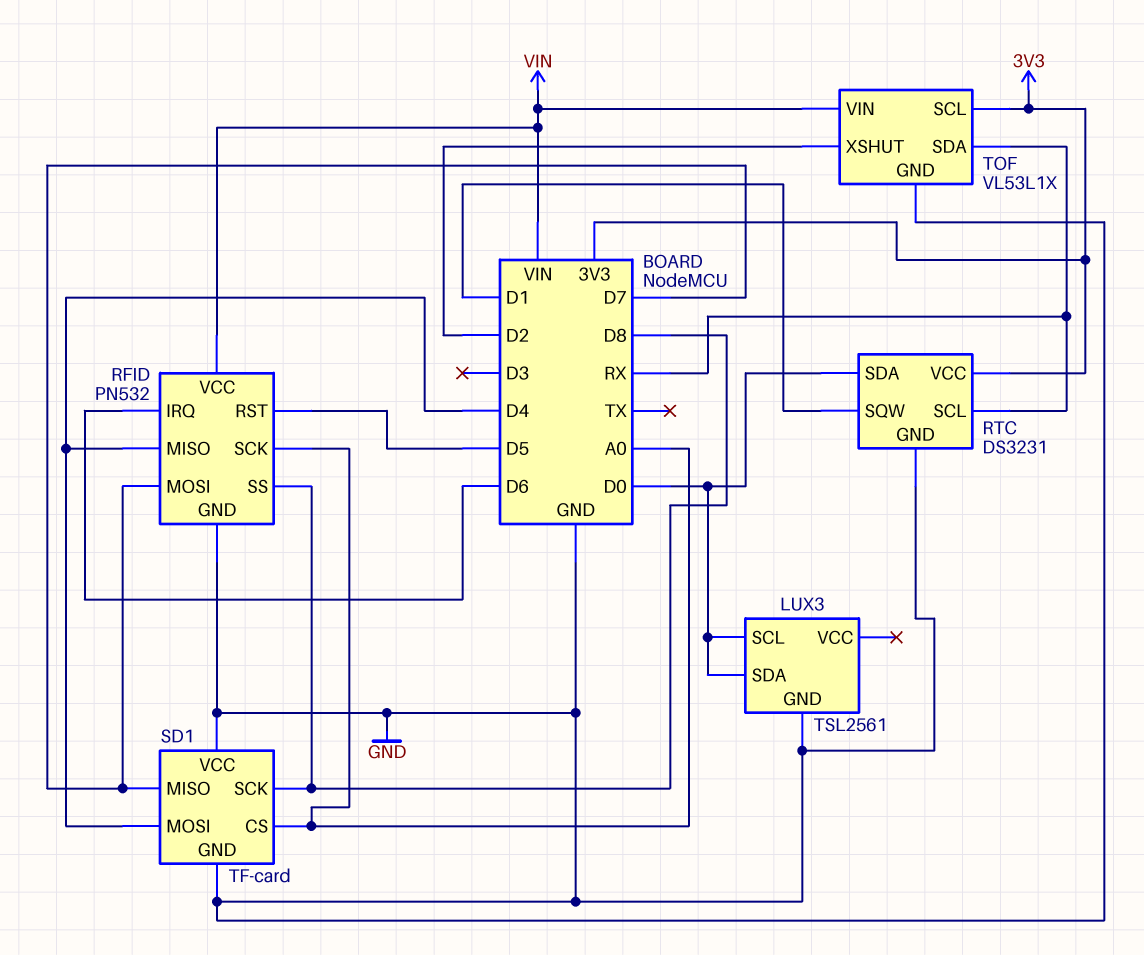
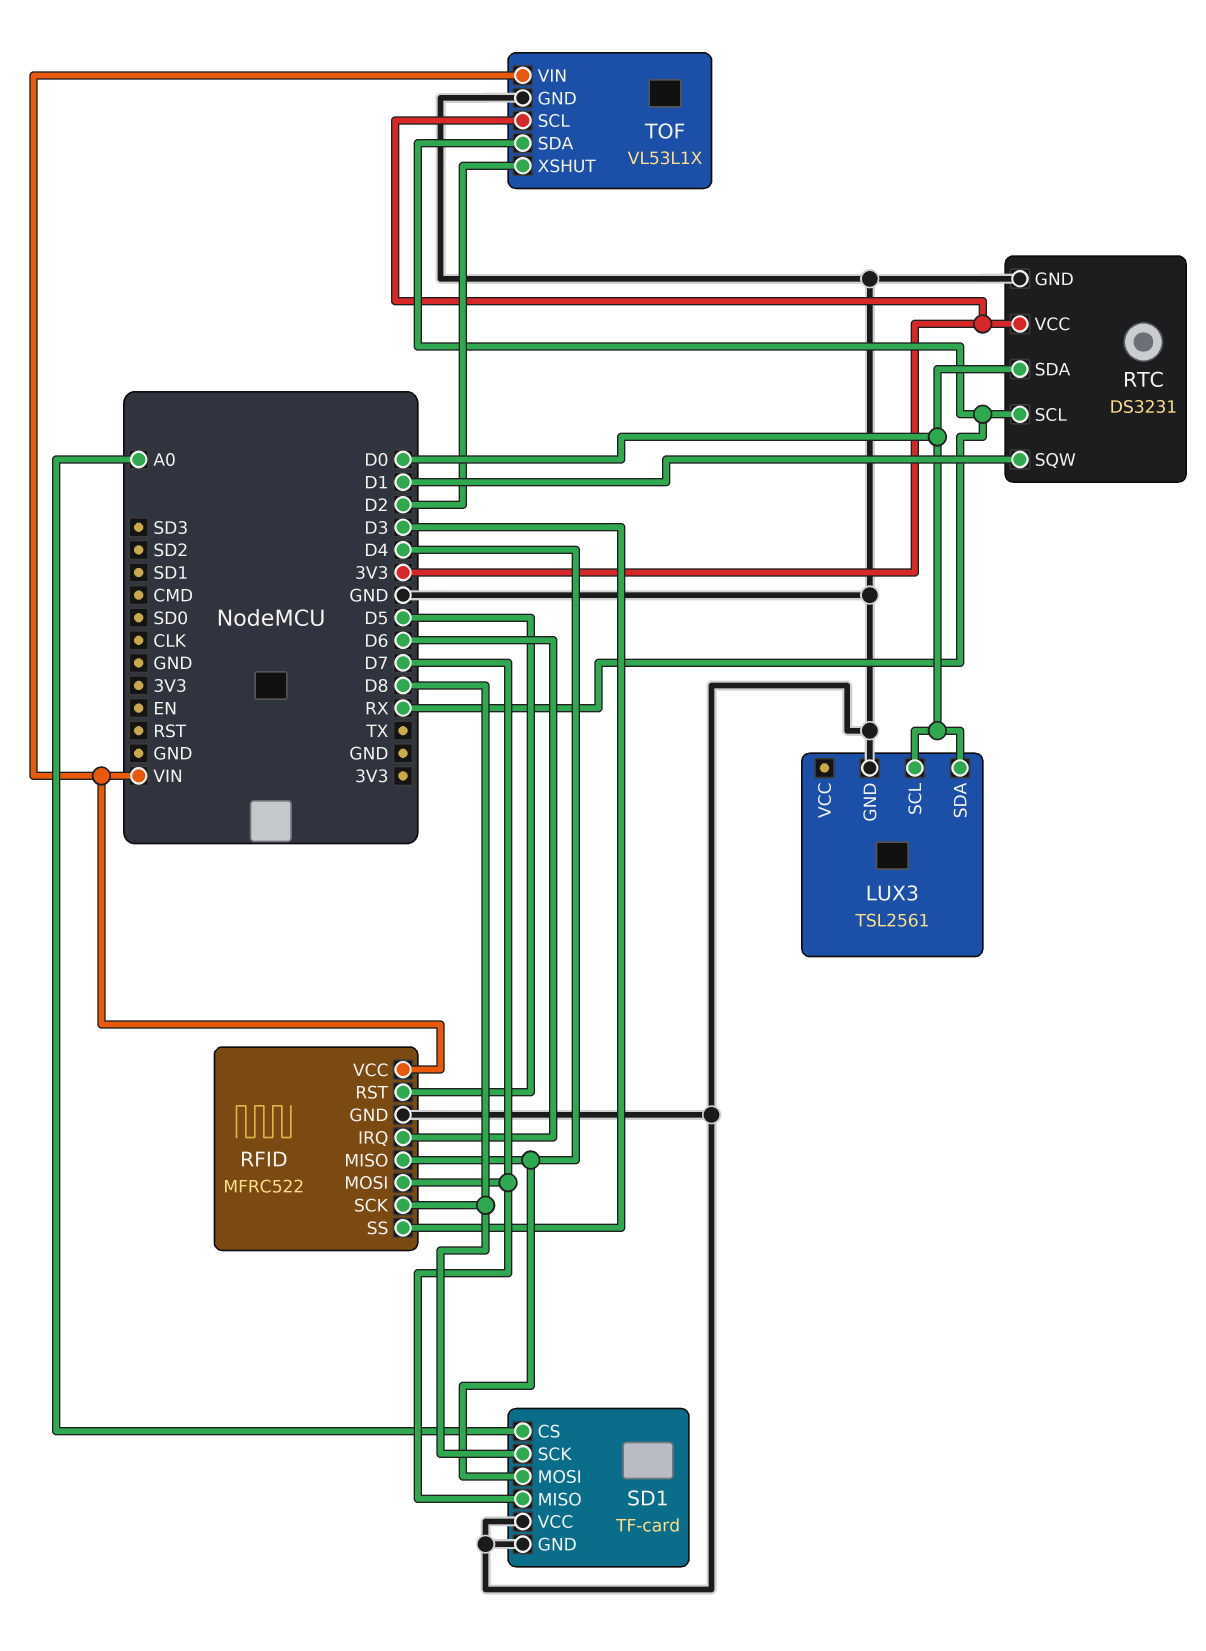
RFID: PN532 -> MFRC522
RFID pin SCK: A0 -> D8
RFID pin SS: D8 -> D3

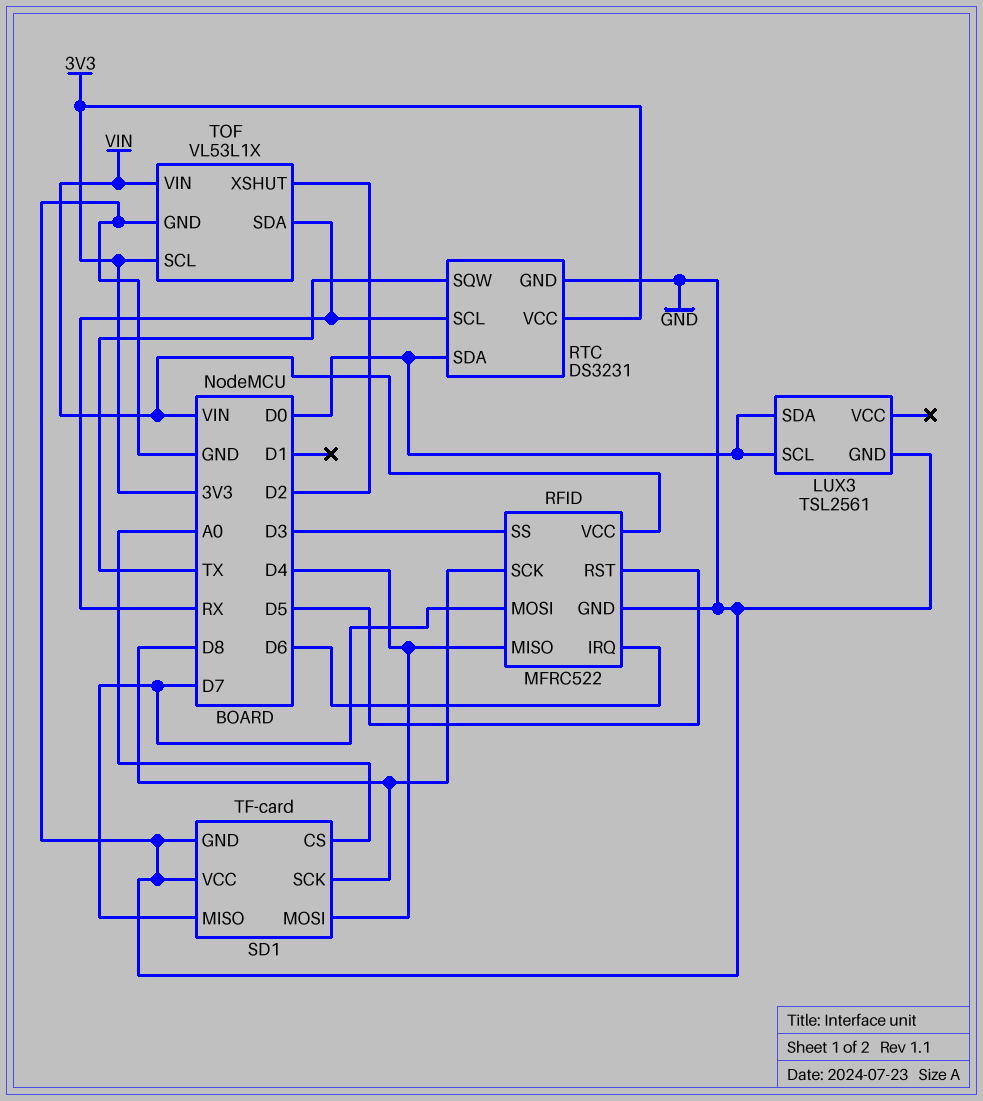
RTC pin SQW: D1 -> TX

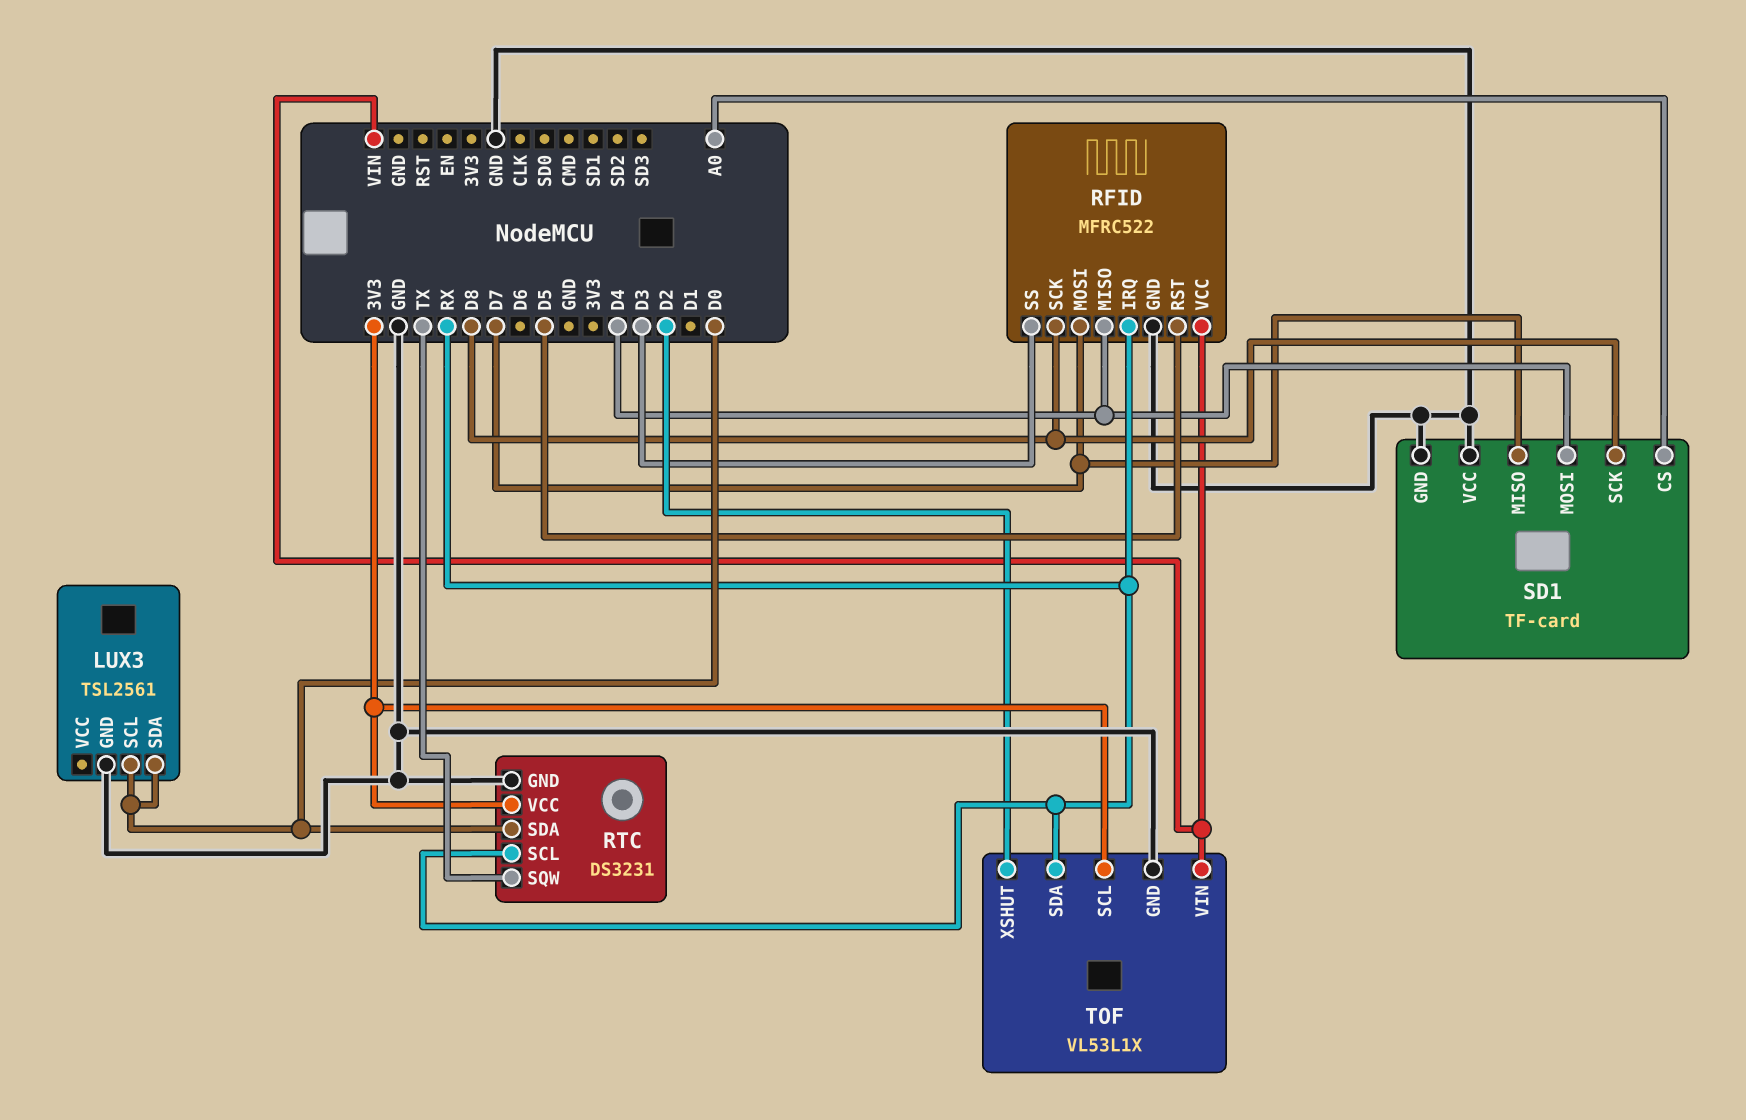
RFID pin IRQ: D6 -> RX

